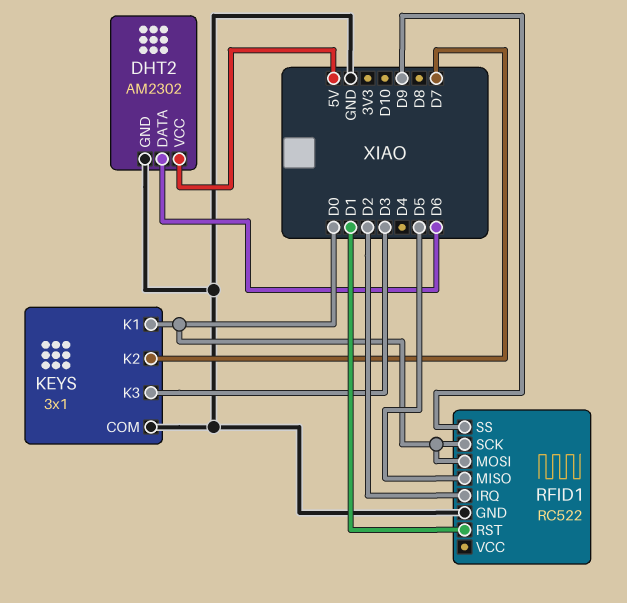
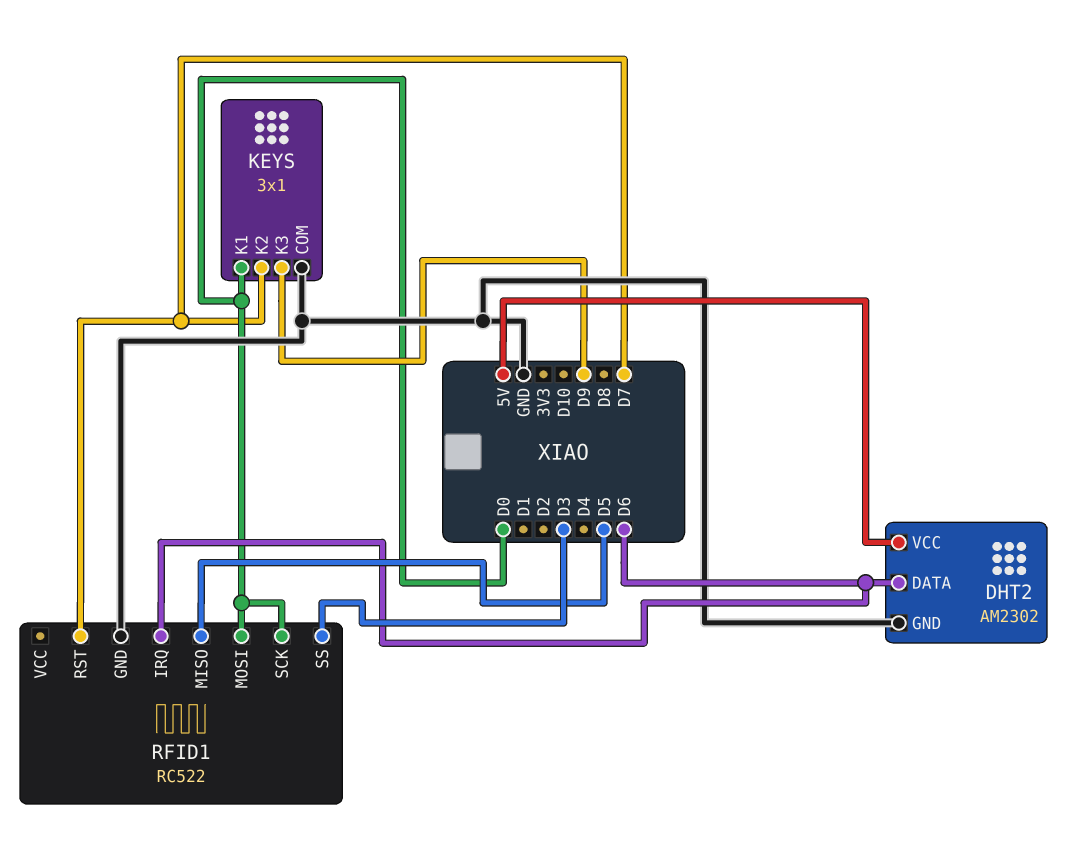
KEYS pin K3: D3 -> D9
RFID1 pin IRQ: D2 -> D6
RFID1 pin RST: D1 -> D7
RFID1 pin SS: D9 -> D3

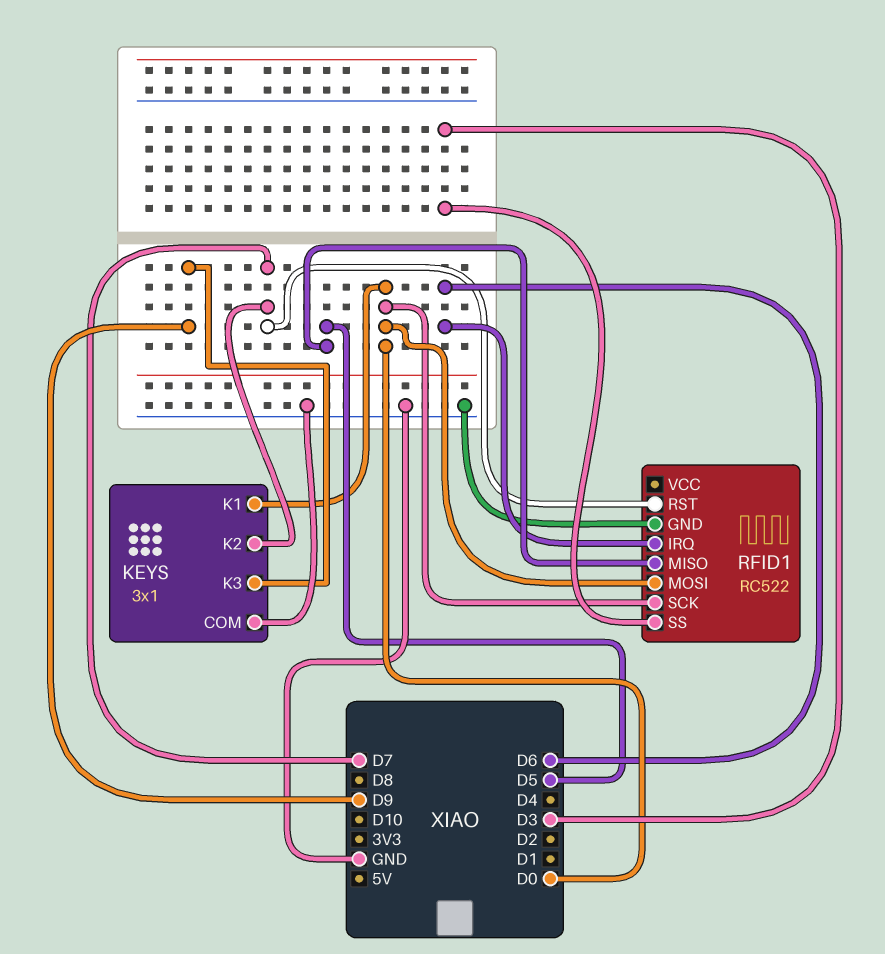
DHT2: AM2302 -> none
DHT2 pin DATA: D6 -> none
DHT2 pin GND: GND -> none
DHT2 pin VCC: 5V -> none

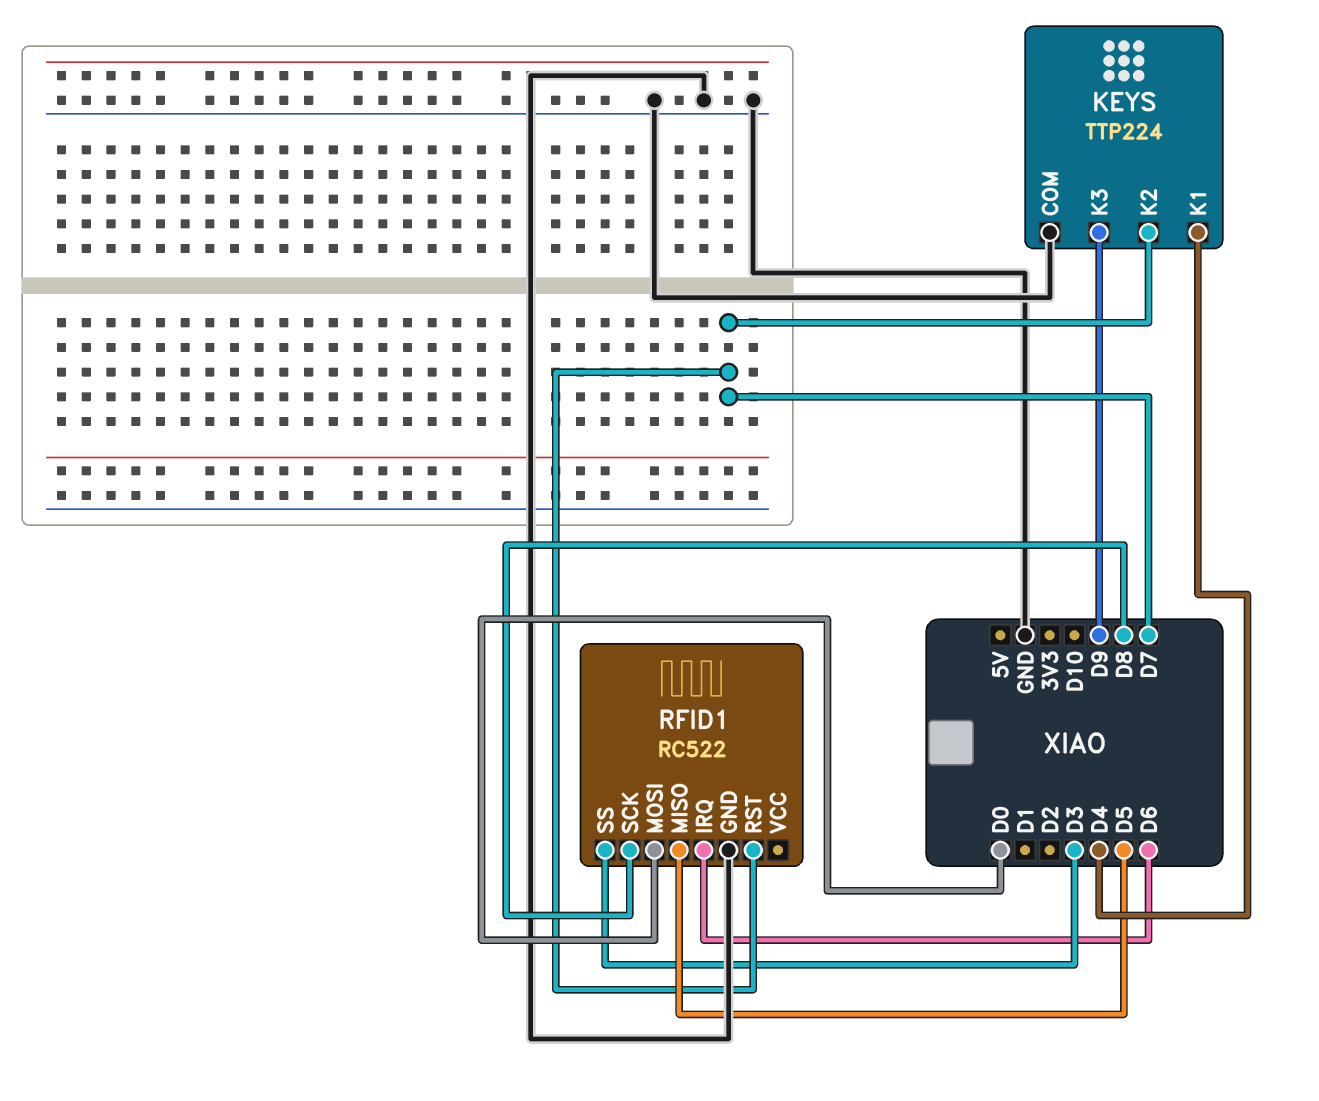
KEYS: 3x1 -> TTP224
KEYS pin K1: D0 -> D4
RFID1 pin SCK: D0 -> D8

